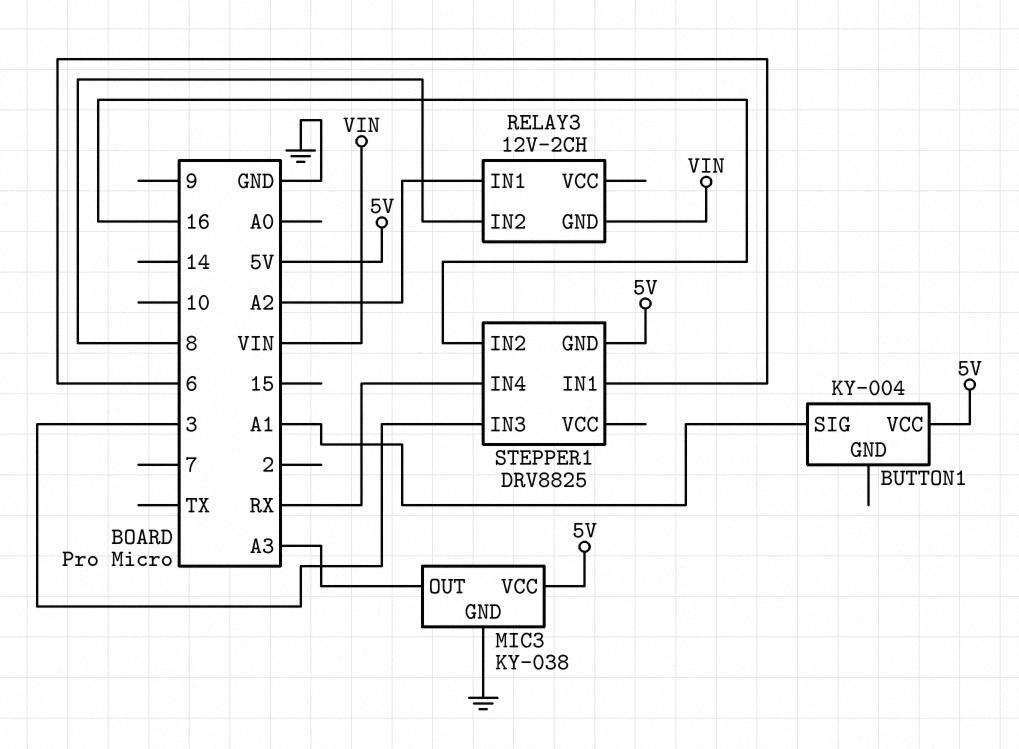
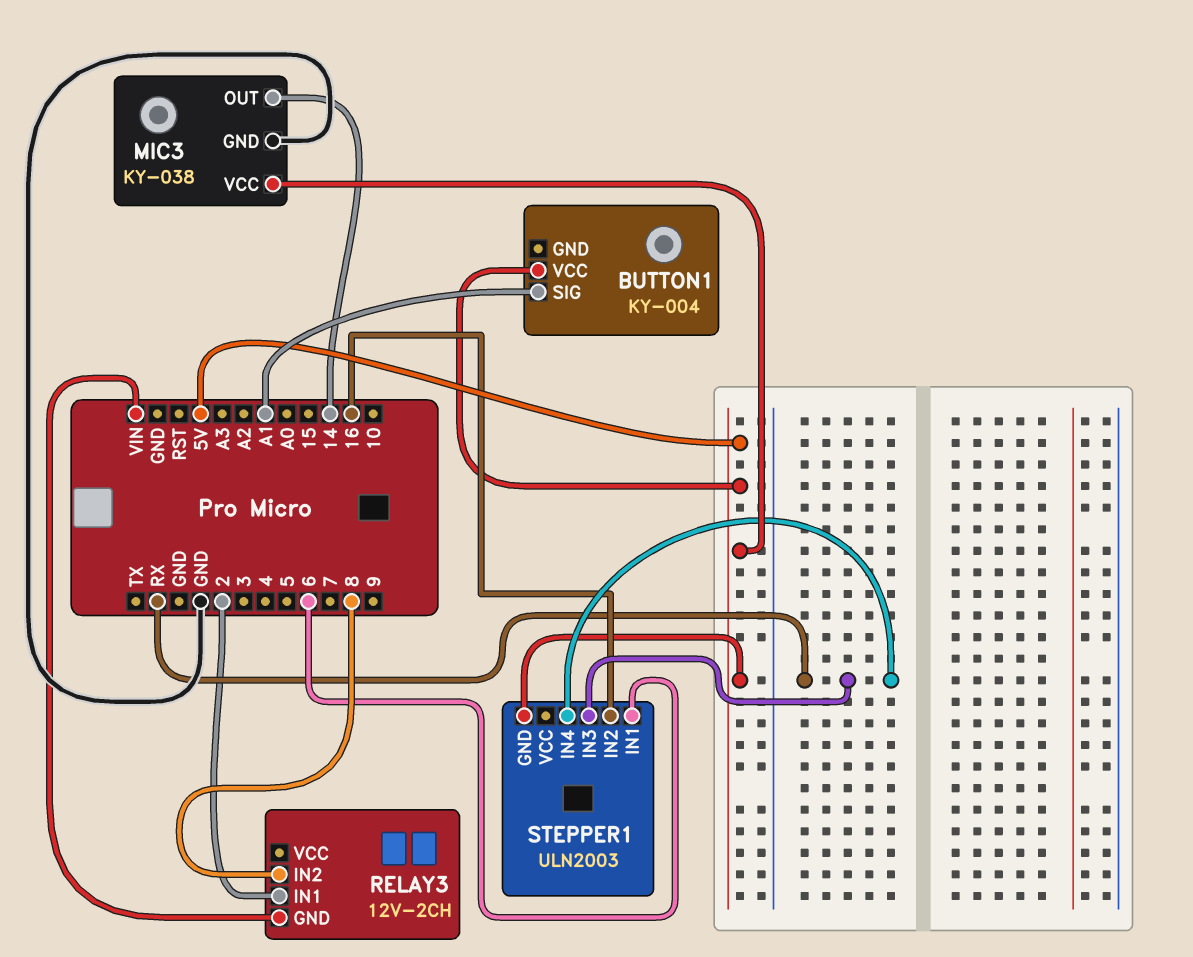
MIC3 pin OUT: A3 -> 14
RELAY3 pin IN1: A2 -> 2
STEPPER1: DRV8825 -> ULN2003
STEPPER1 pin IN3: 3 -> RX

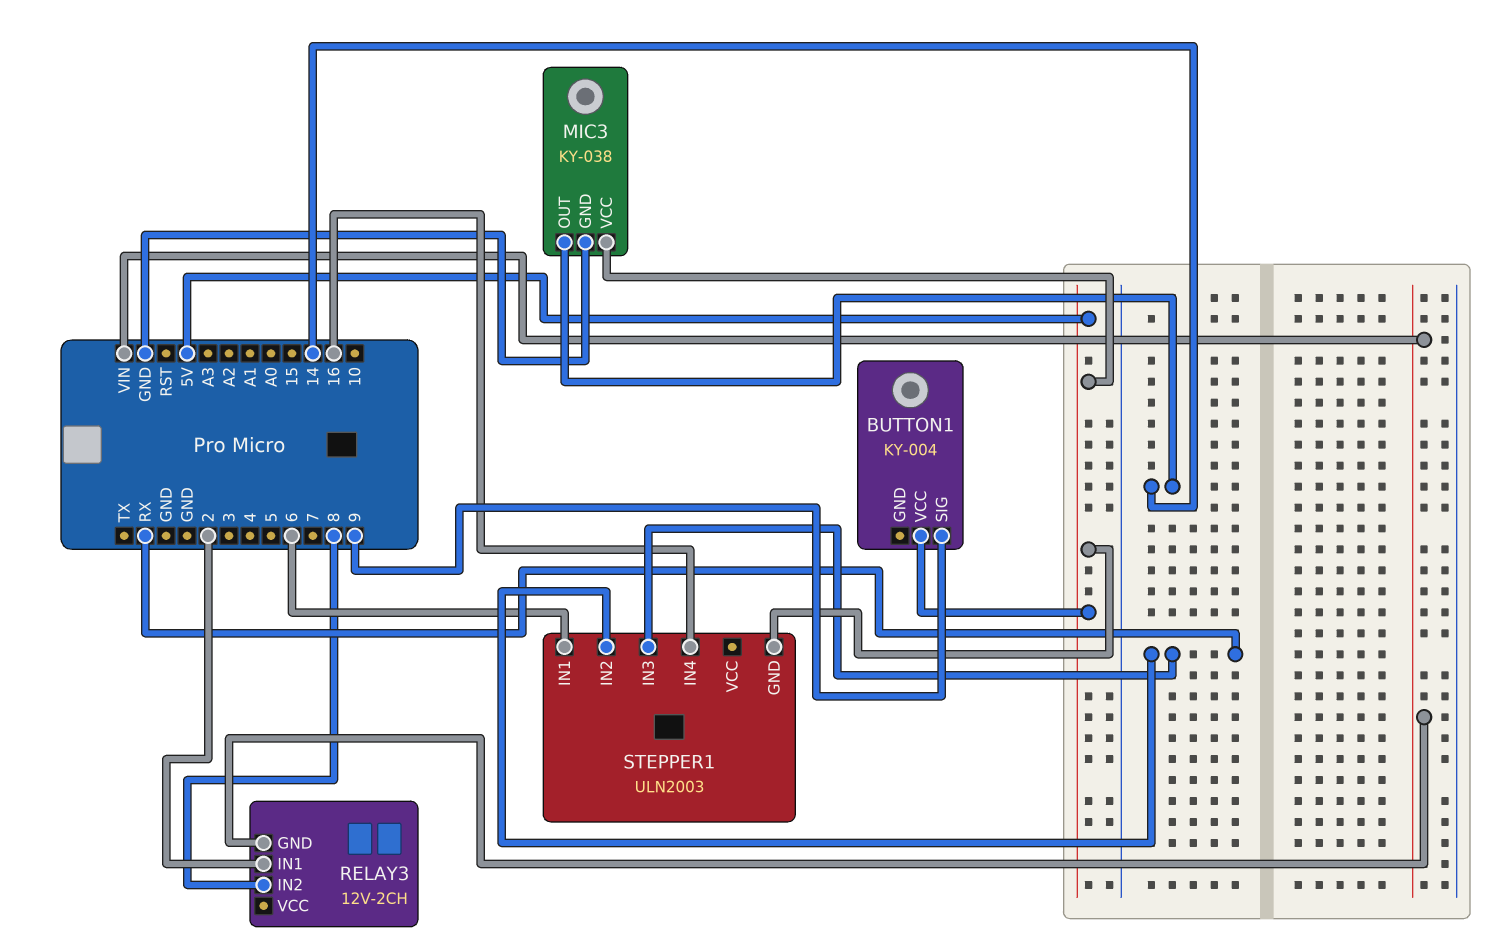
BUTTON1 pin SIG: A1 -> 9
STEPPER1 pin IN2: 16 -> RX
STEPPER1 pin IN4: RX -> 16

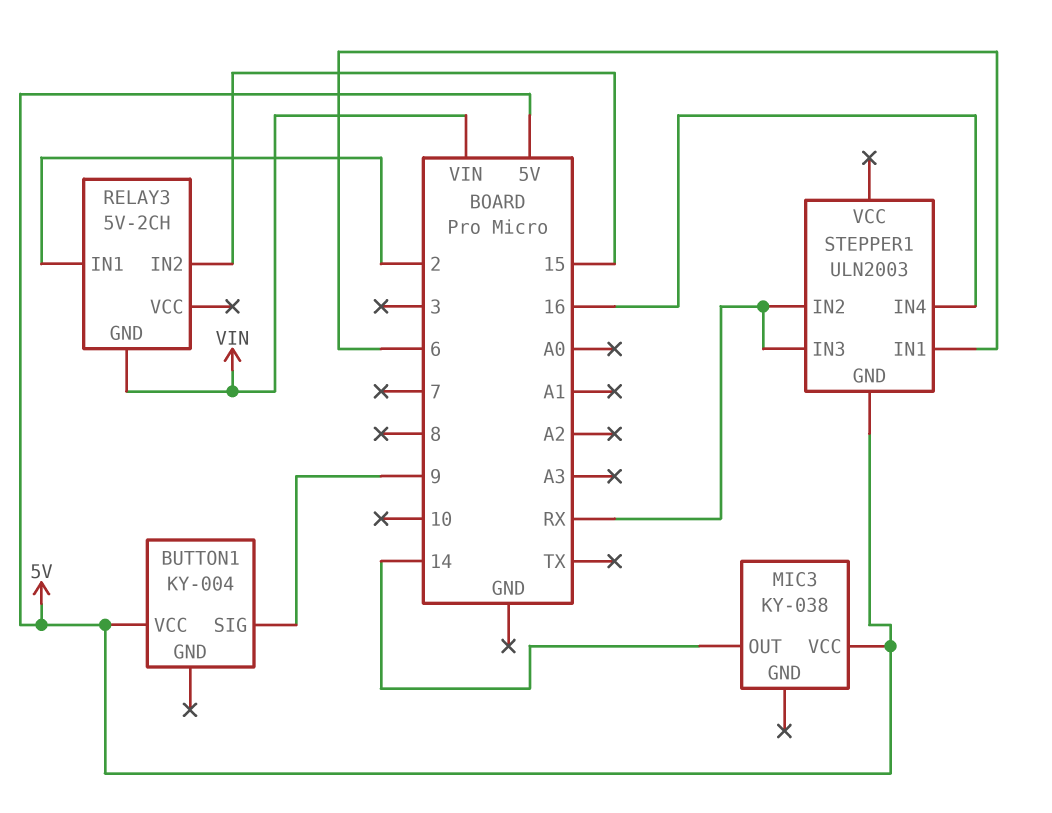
MIC3 pin GND: GND -> none
RELAY3: 12V-2CH -> 5V-2CH
RELAY3 pin IN2: 8 -> 15

